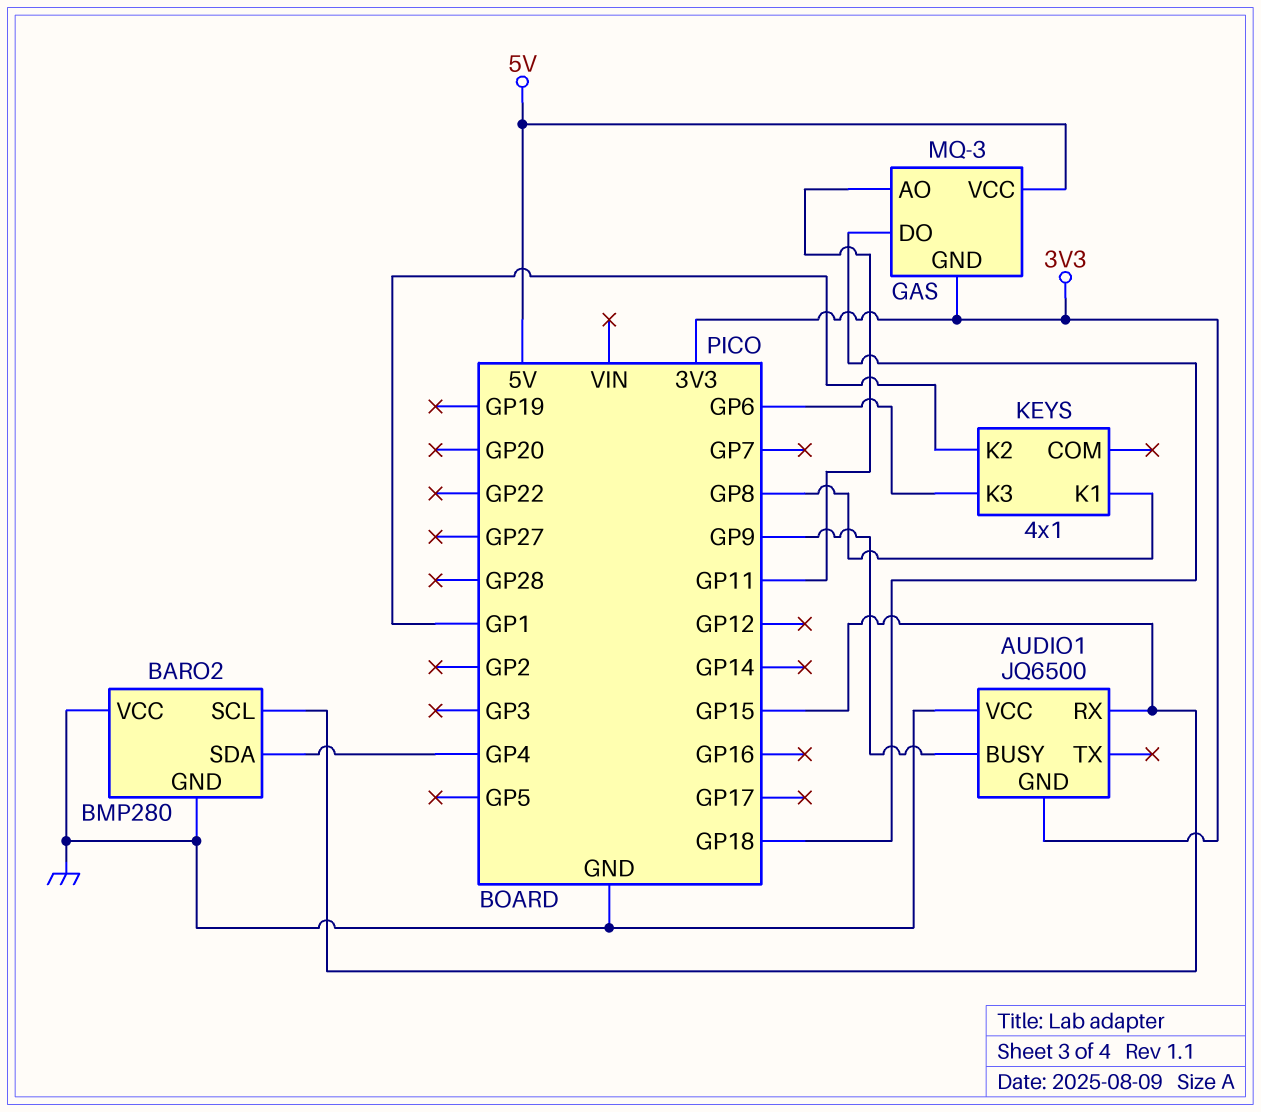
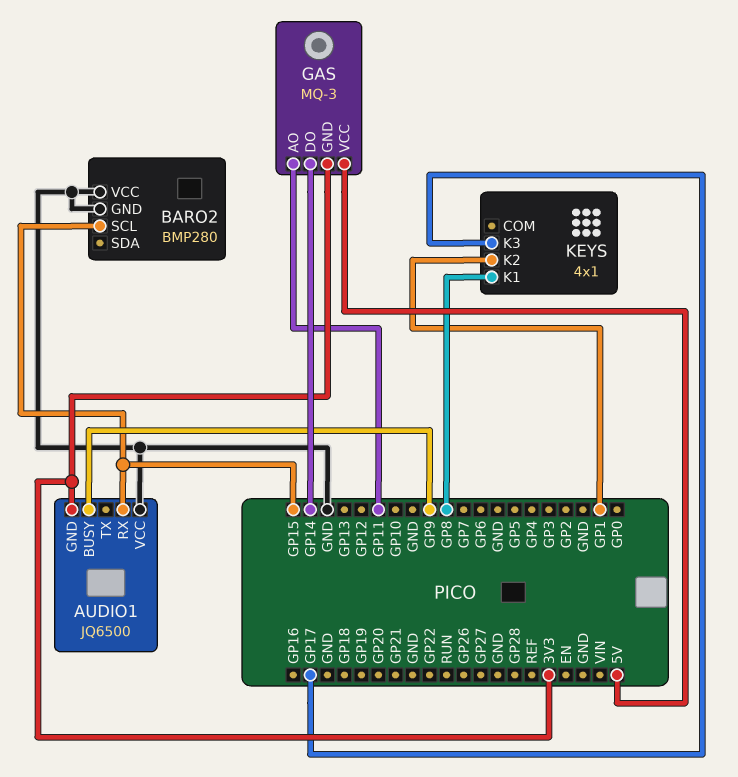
BARO2 pin SDA: GP4 -> none
GAS pin DO: GP18 -> GP14
KEYS pin K3: GP6 -> GP17

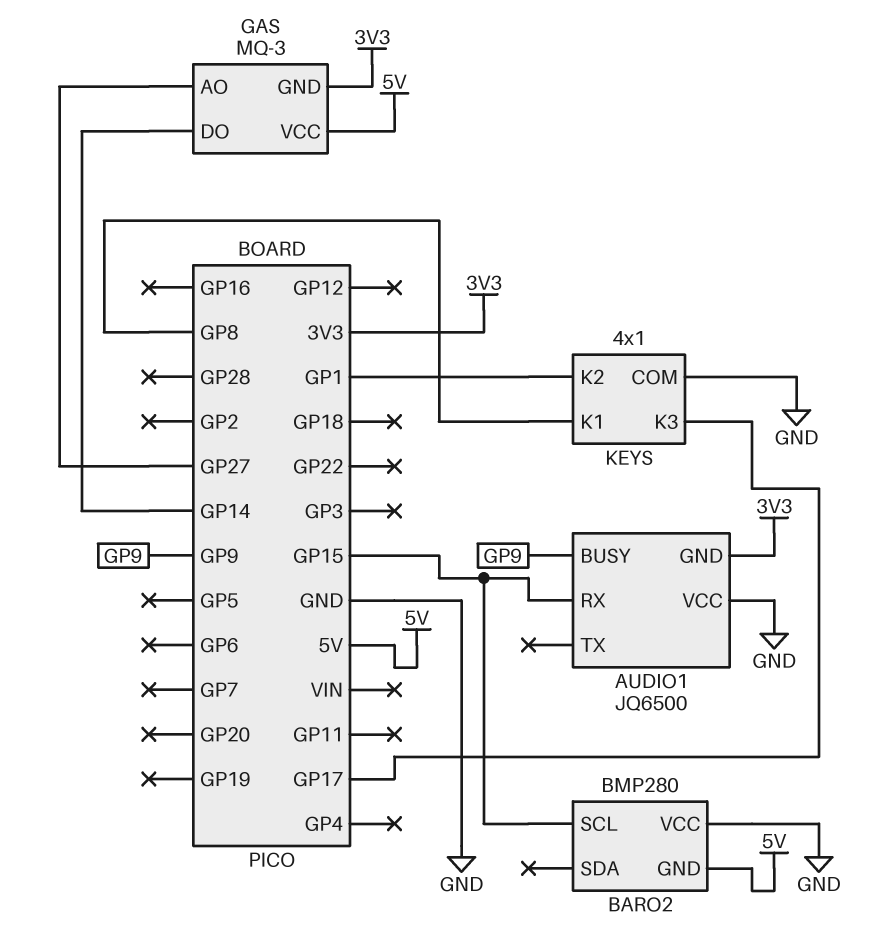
BARO2 pin GND: GND -> 5V
GAS pin AO: GP11 -> GP27
KEYS pin COM: none -> GND

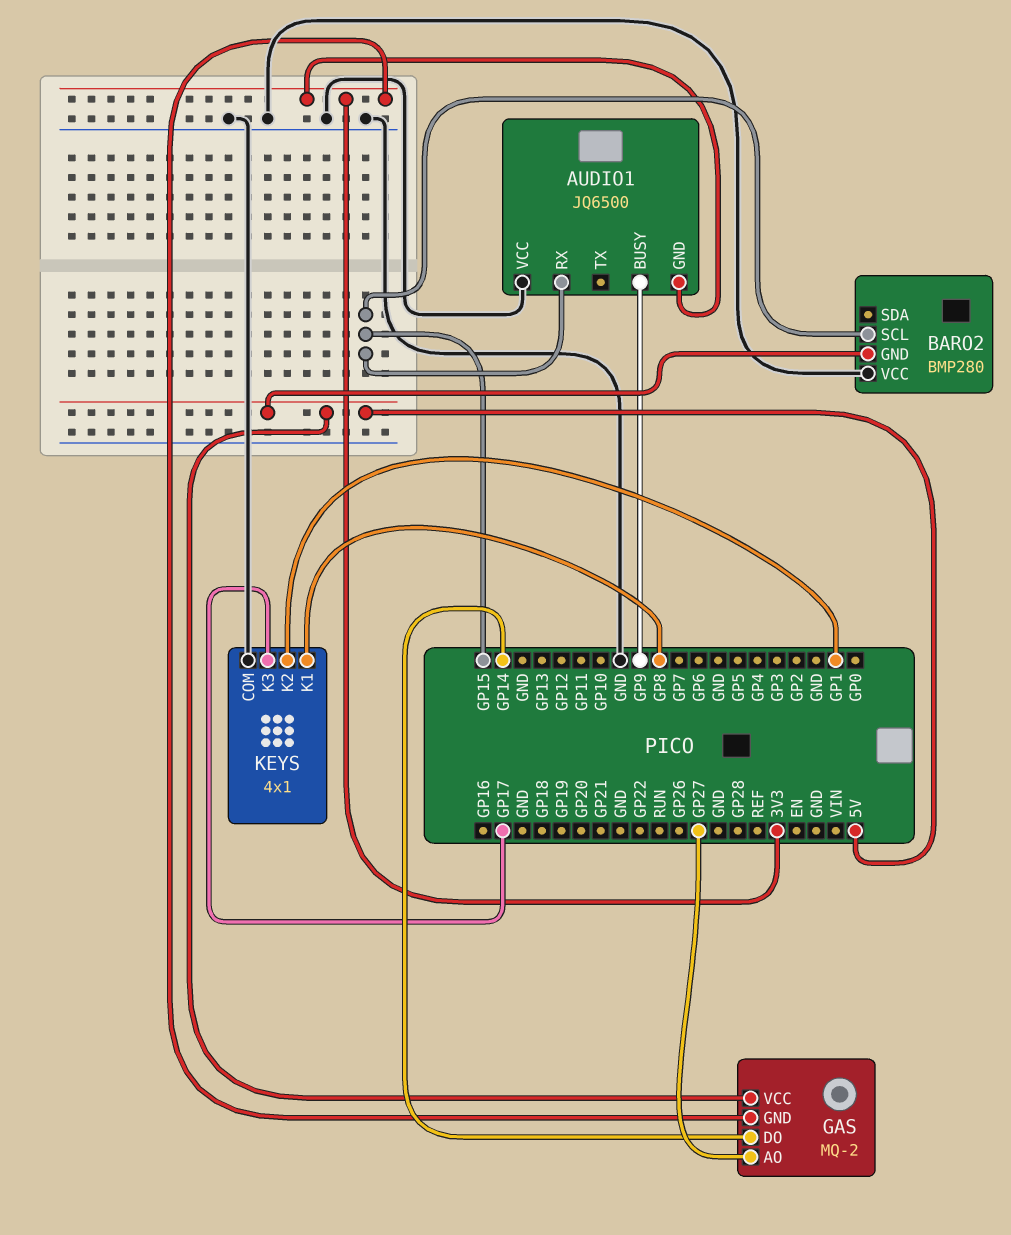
GAS: MQ-3 -> MQ-2

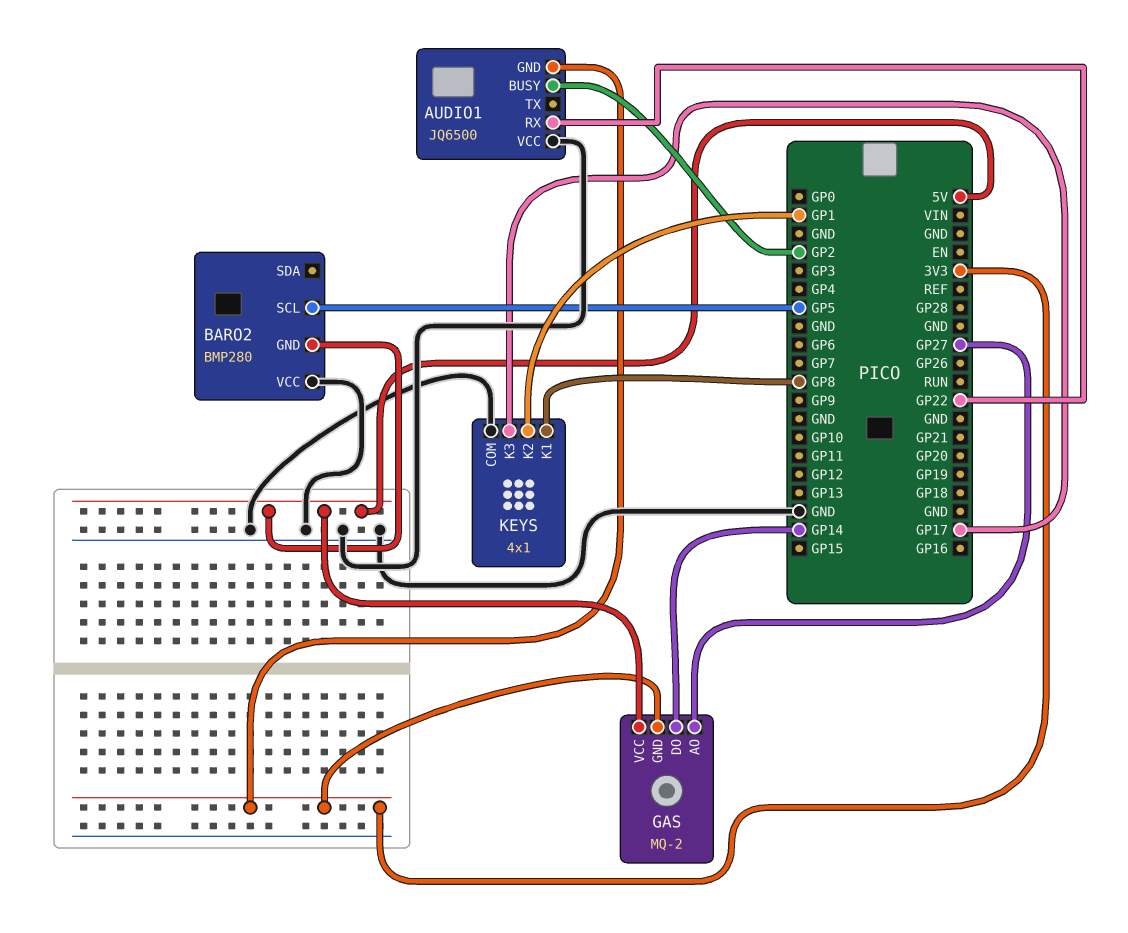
AUDIO1 pin BUSY: GP9 -> GP2
AUDIO1 pin RX: GP15 -> GP22
BARO2 pin SCL: GP15 -> GP5

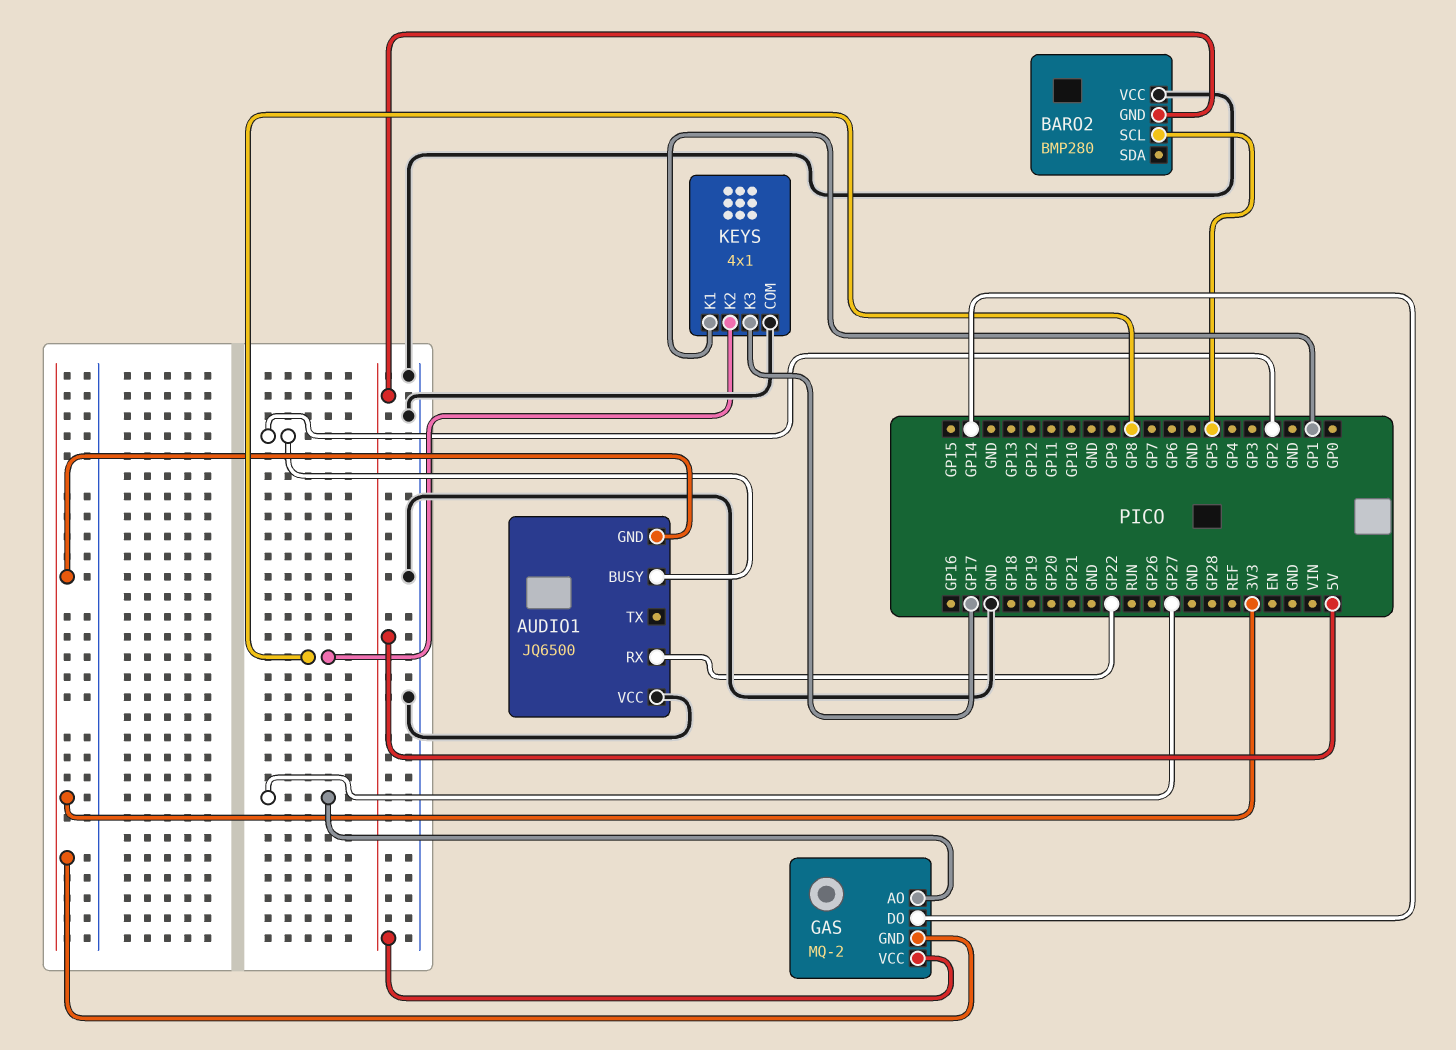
KEYS pin K1: GP8 -> GP1
KEYS pin K2: GP1 -> GP8

